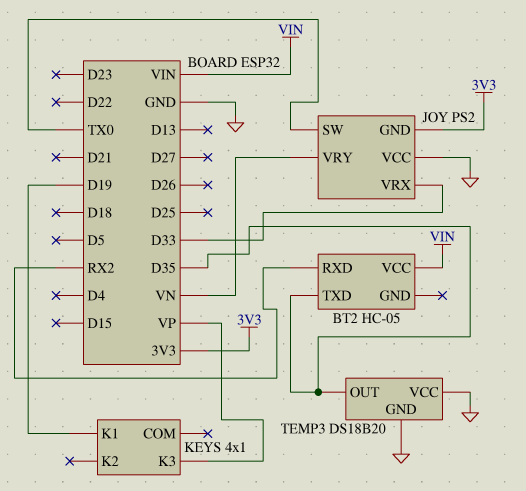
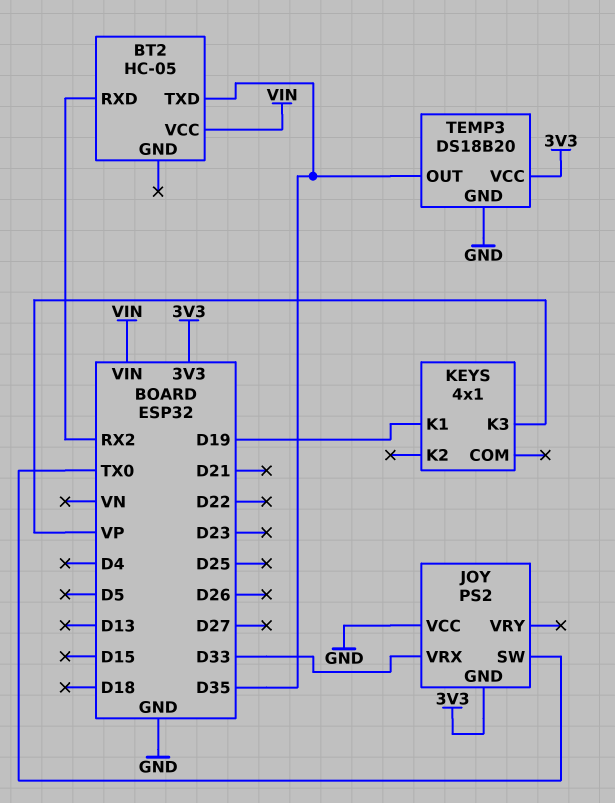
JOY pin VRY: VN -> none
TEMP3 pin VCC: GND -> 3V3

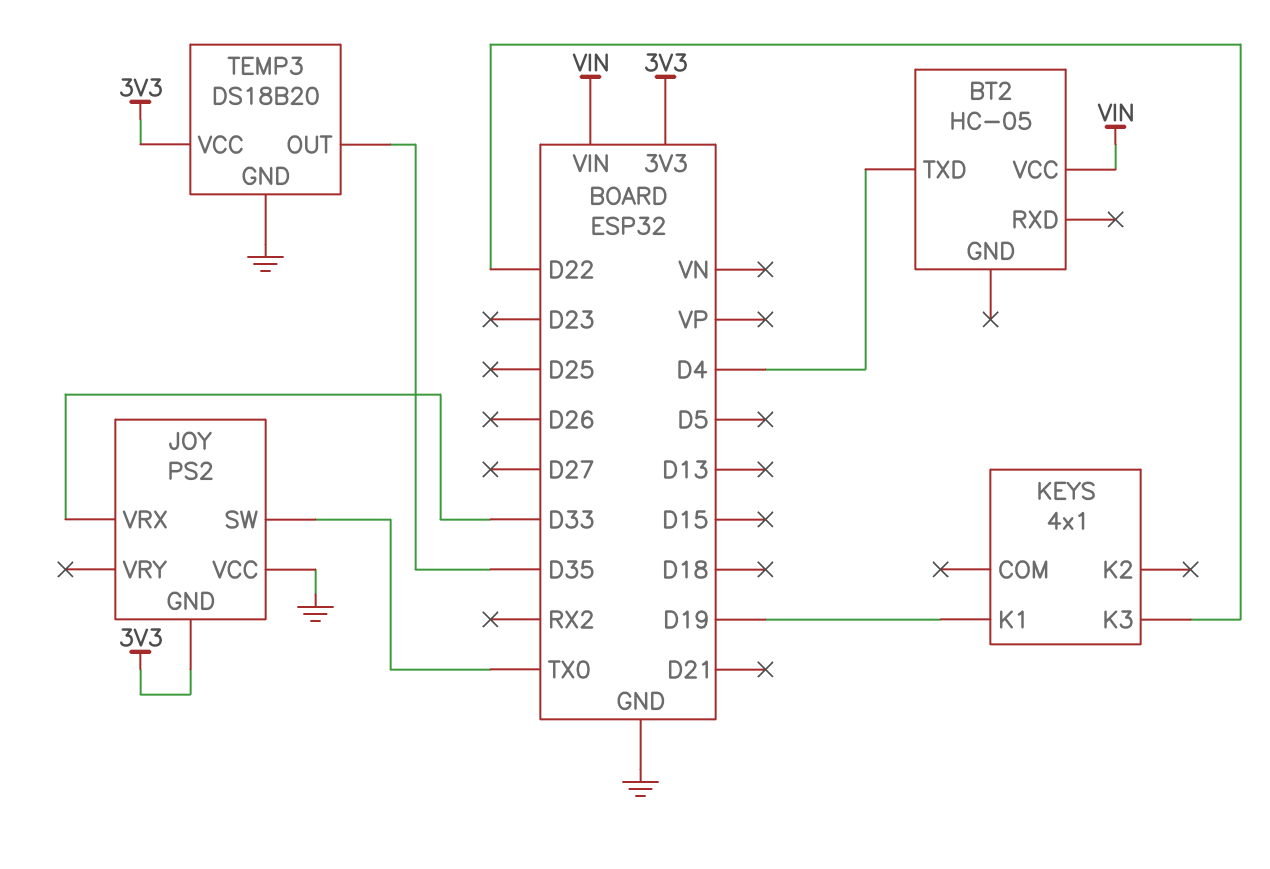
BT2 pin RXD: RX2 -> none
BT2 pin TXD: D35 -> D4
KEYS pin K3: VP -> D22

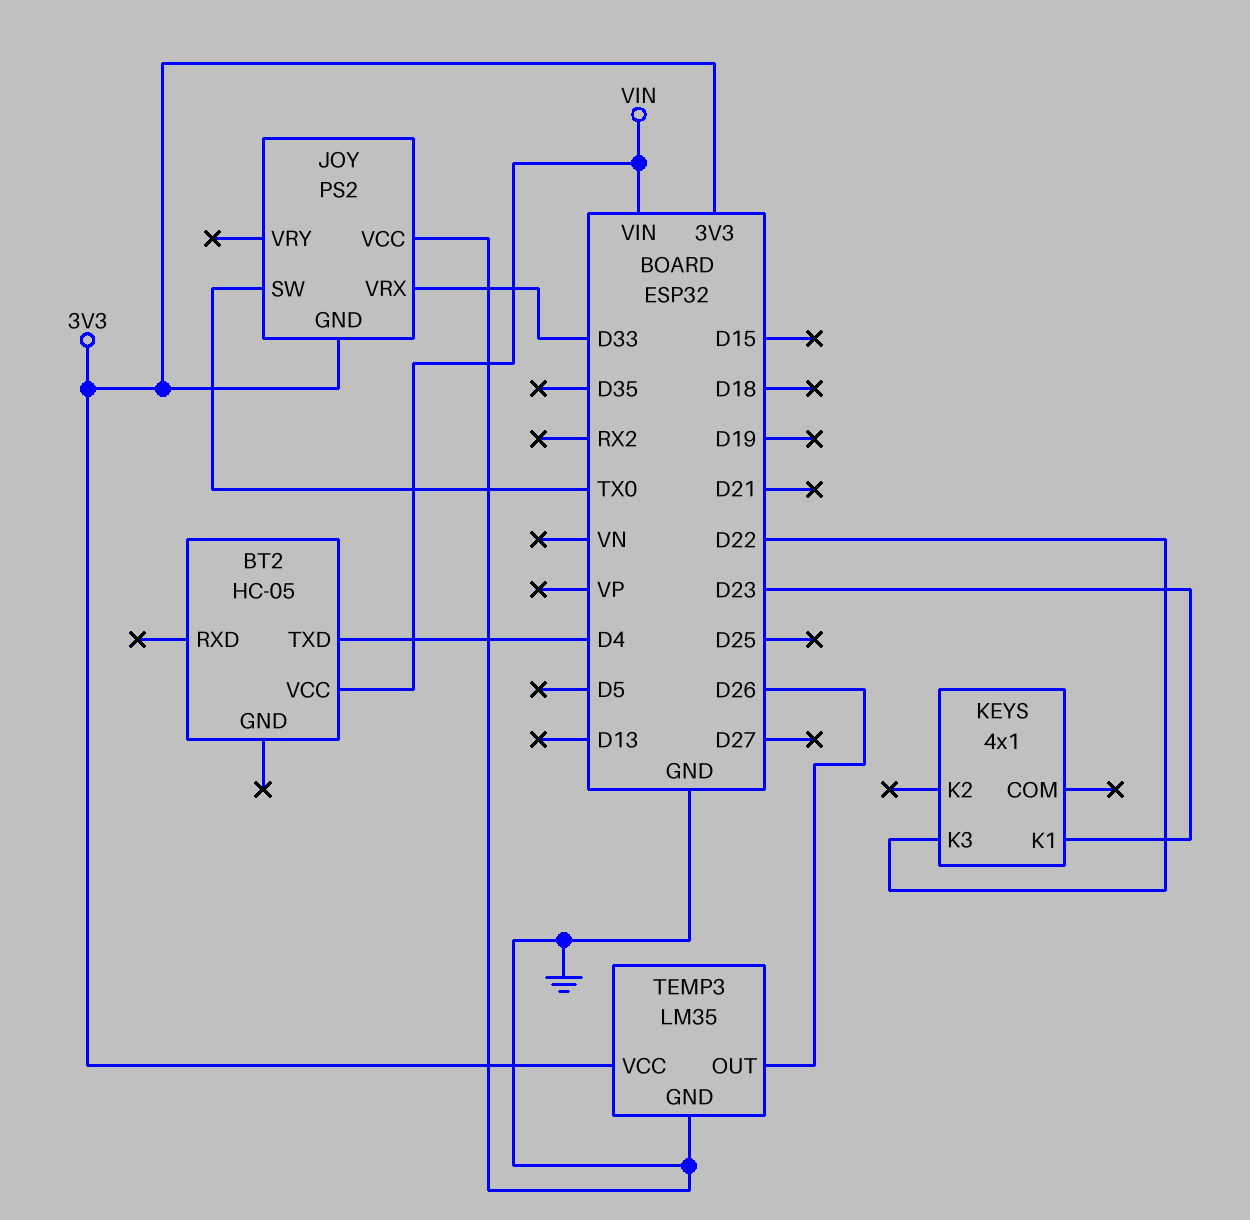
KEYS pin K1: D19 -> D23
TEMP3: DS18B20 -> LM35
TEMP3 pin OUT: D35 -> D26

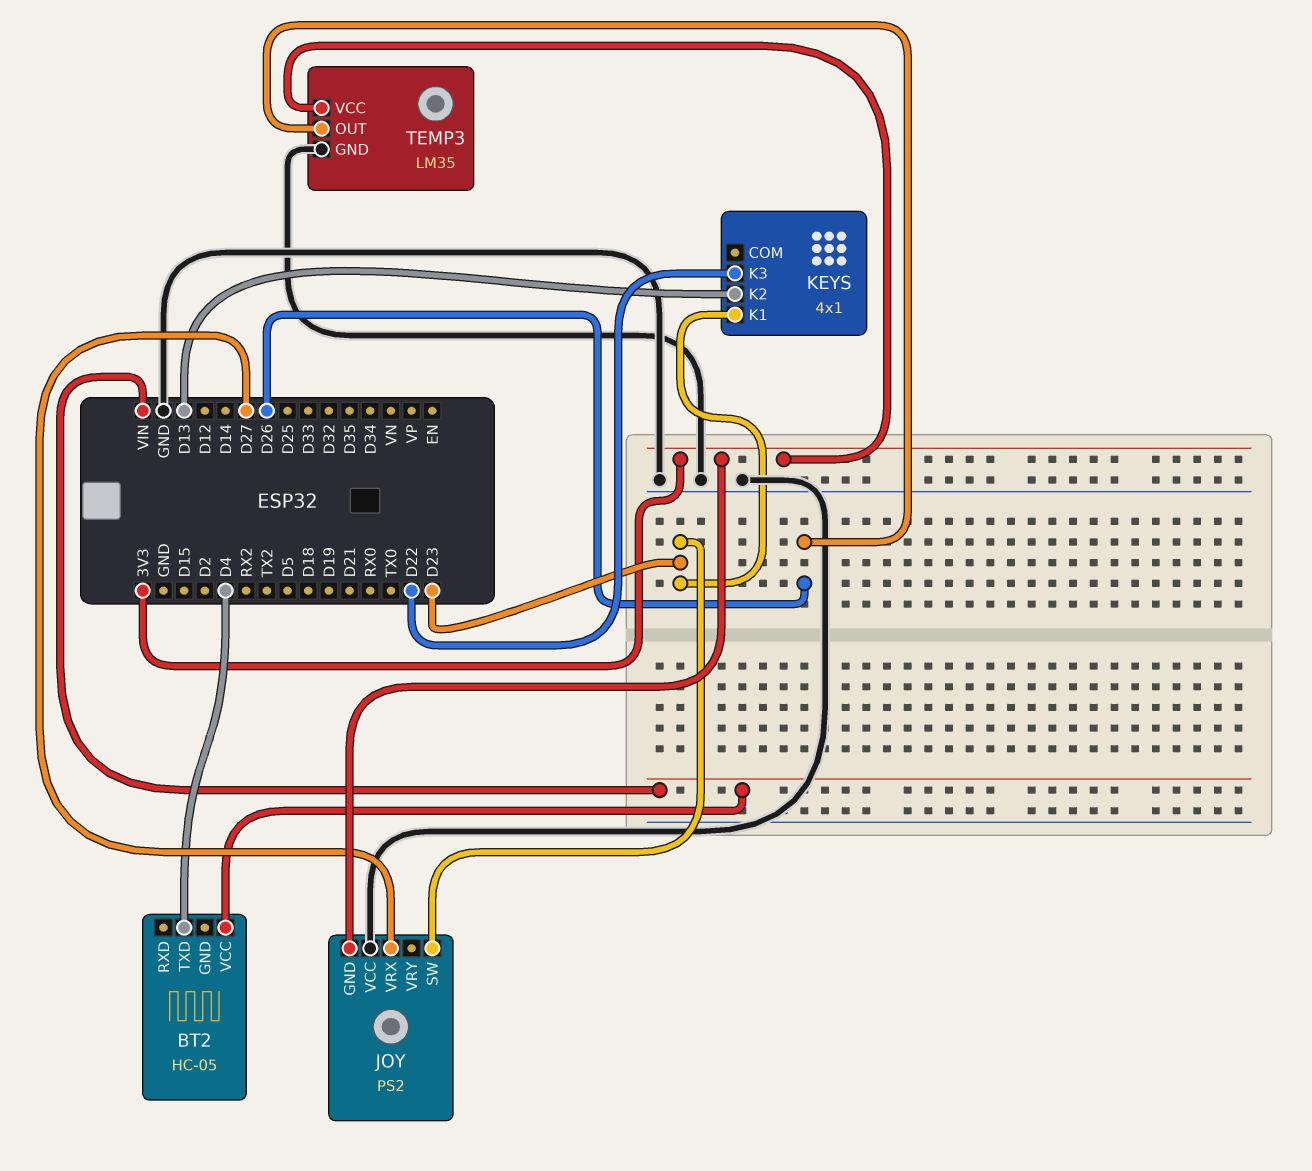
JOY pin SW: TX0 -> D23
JOY pin VRX: D33 -> D27
KEYS pin K2: none -> D13

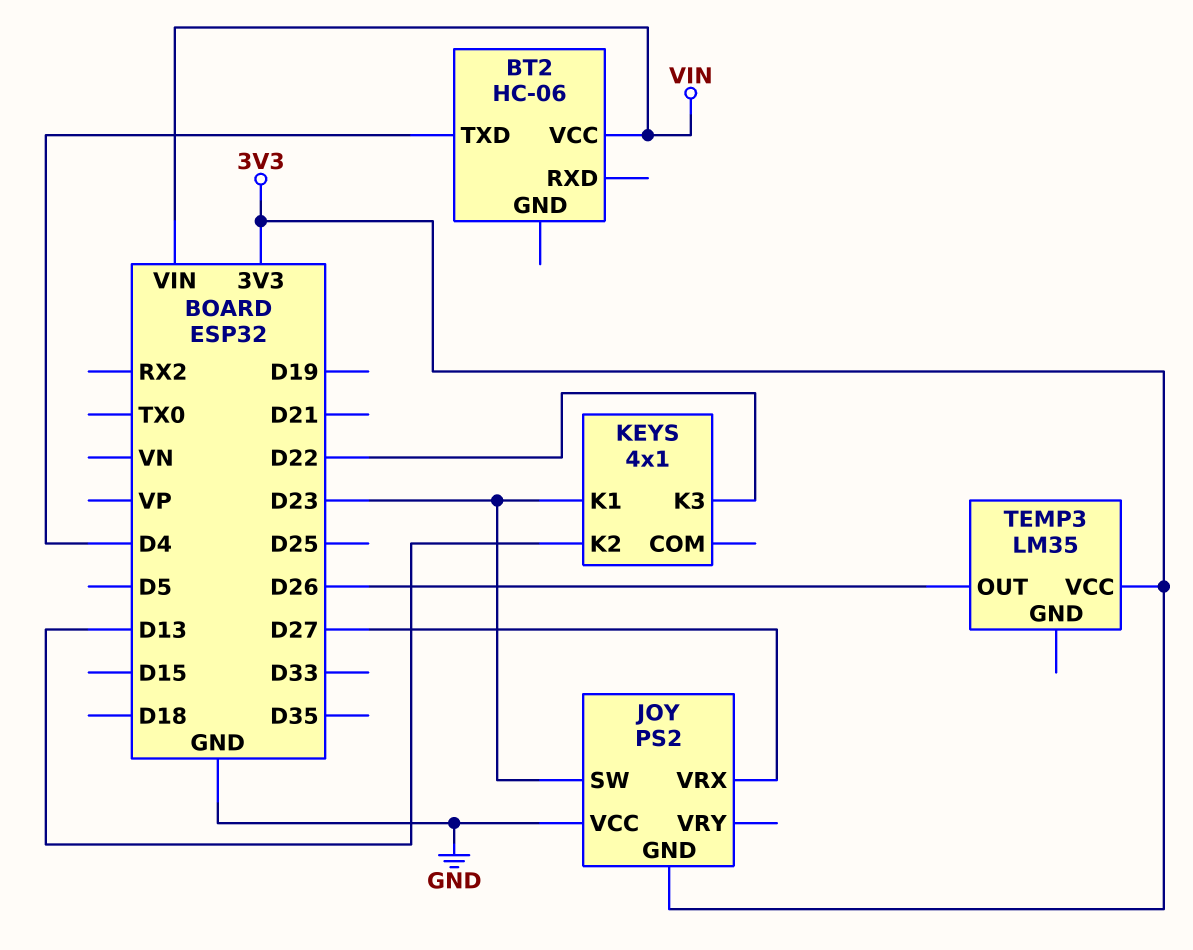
BT2: HC-05 -> HC-06
TEMP3 pin GND: GND -> none

